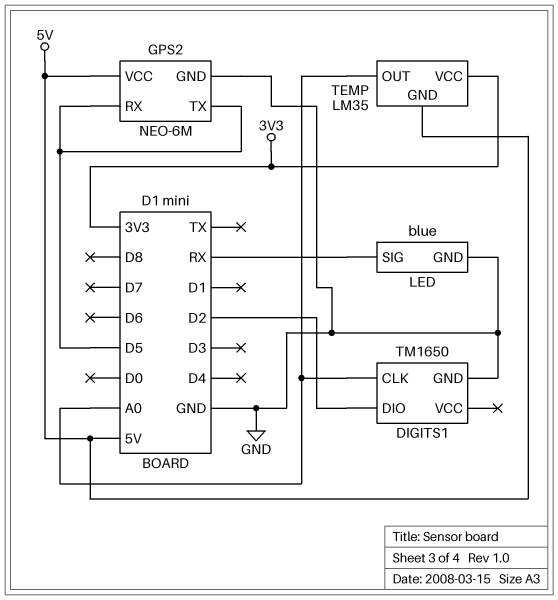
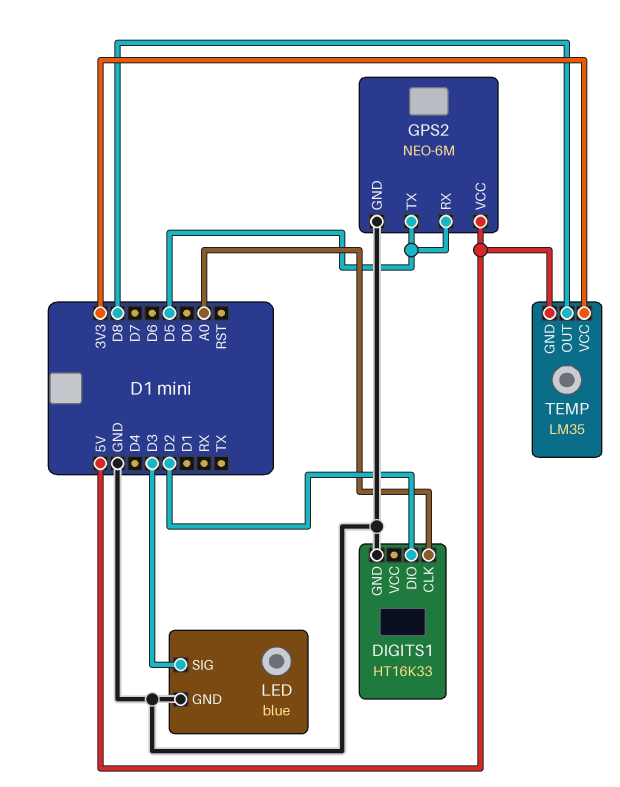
DIGITS1: TM1650 -> HT16K33
LED pin SIG: RX -> D3
TEMP pin OUT: A0 -> D8

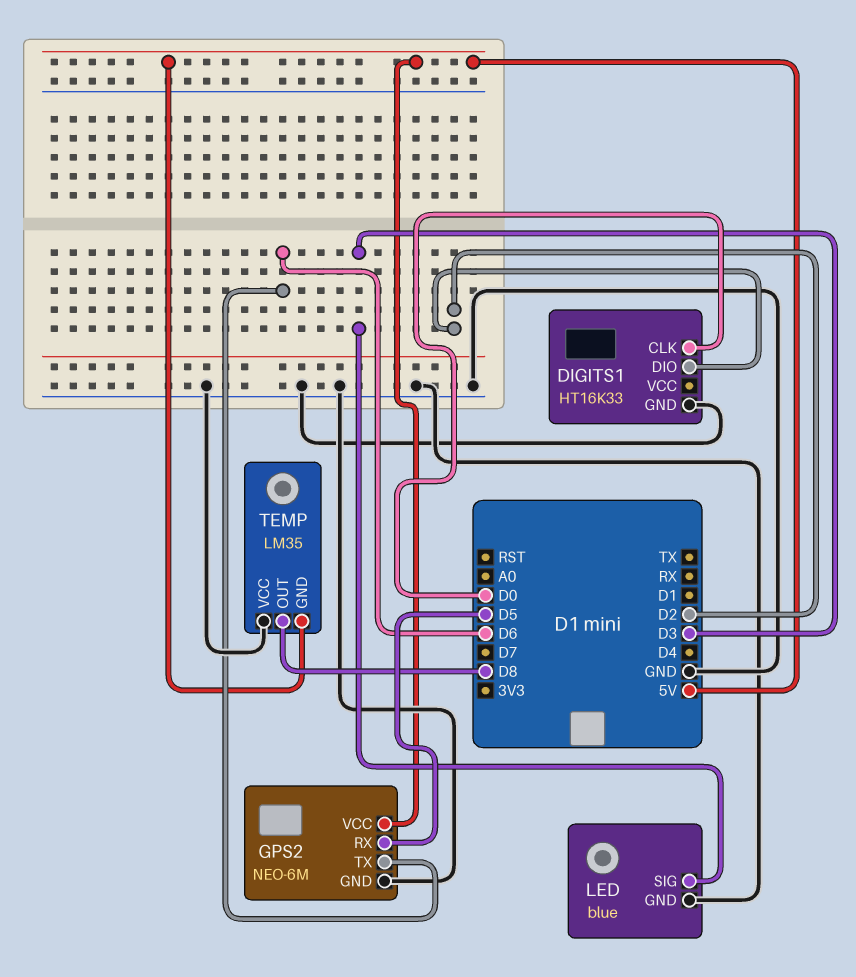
DIGITS1 pin CLK: A0 -> D0
GPS2 pin TX: D5 -> D6
TEMP pin VCC: 3V3 -> GND

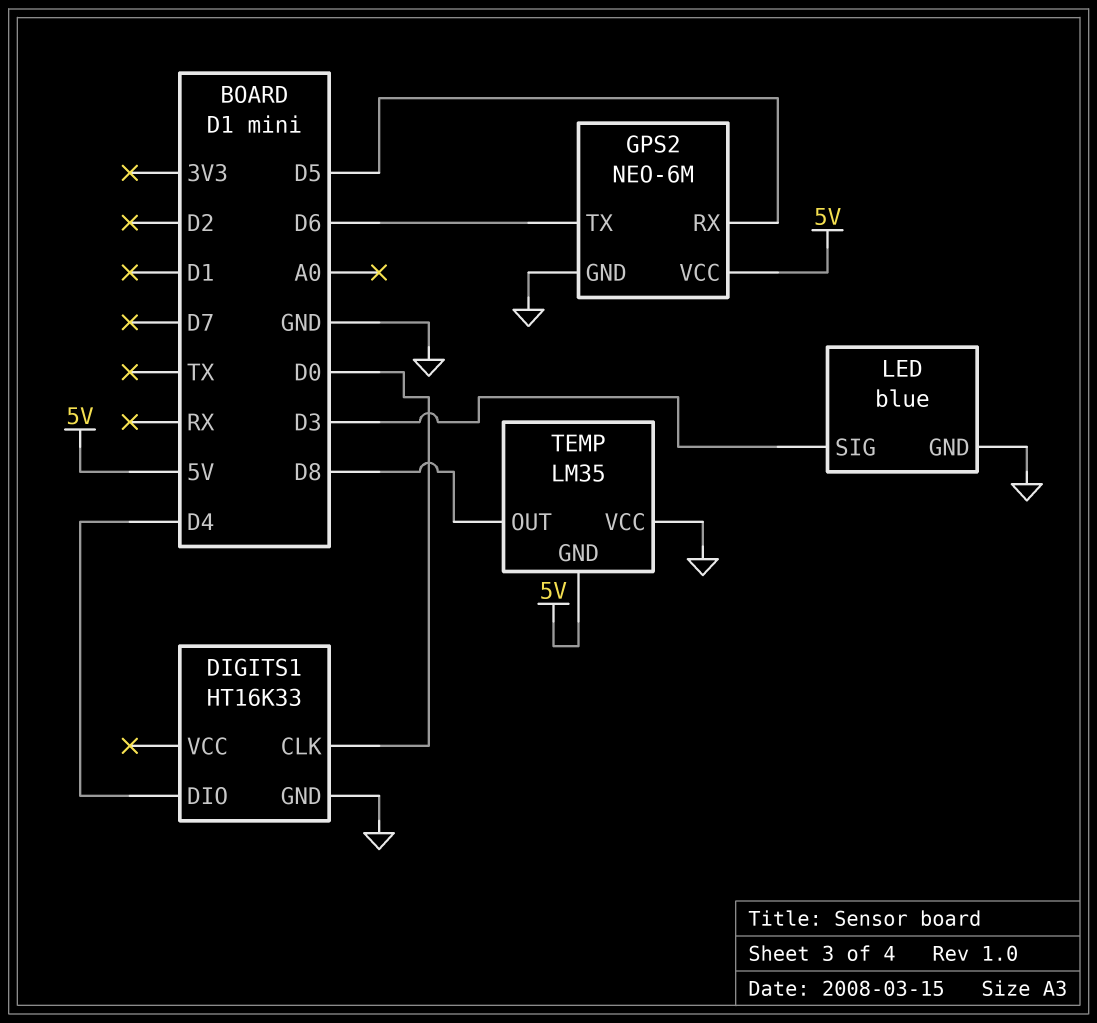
DIGITS1 pin DIO: D2 -> D4

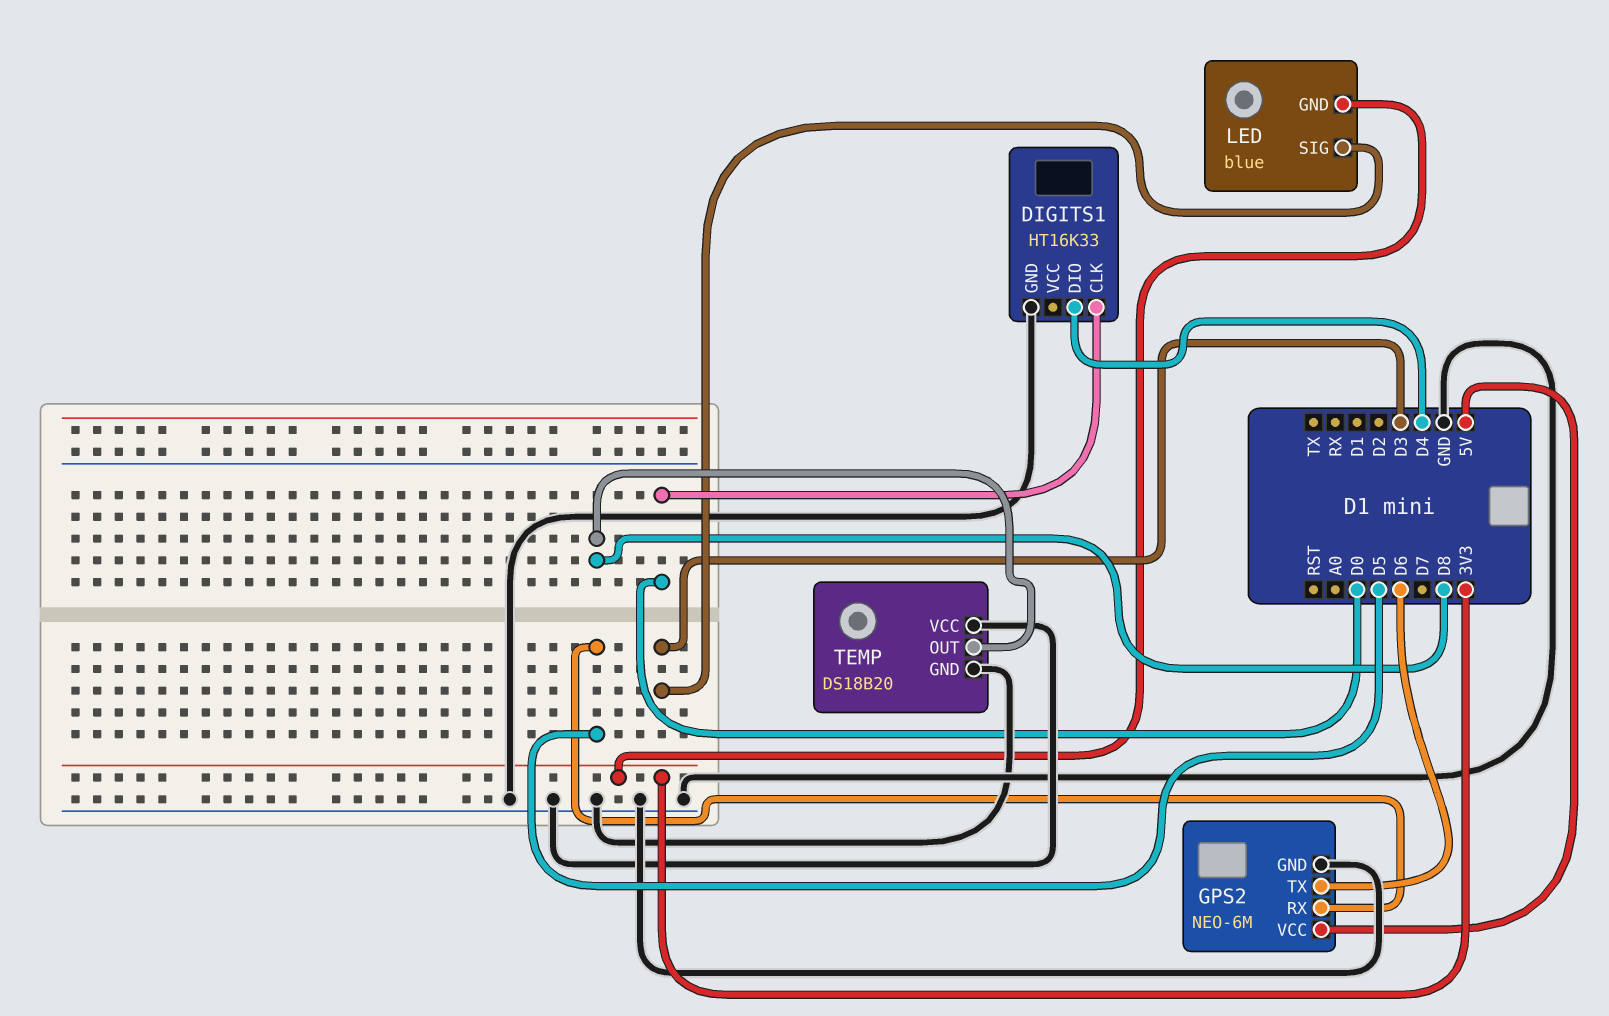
LED pin GND: GND -> 3V3
TEMP: LM35 -> DS18B20
TEMP pin GND: 5V -> GND

